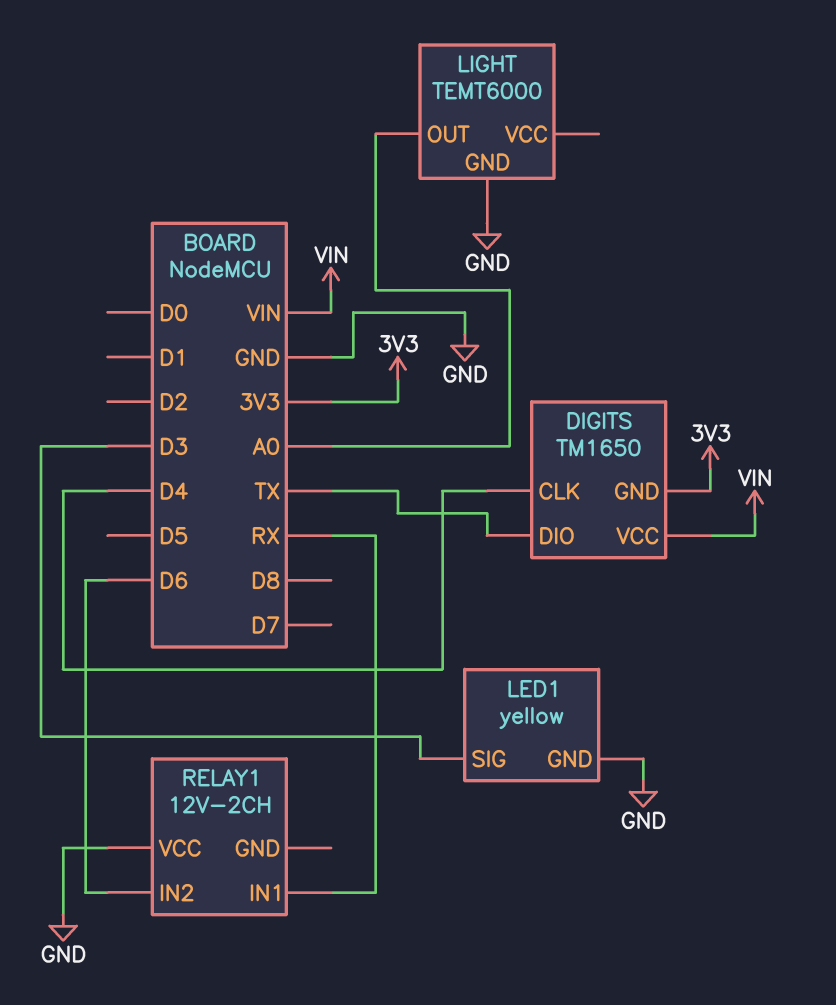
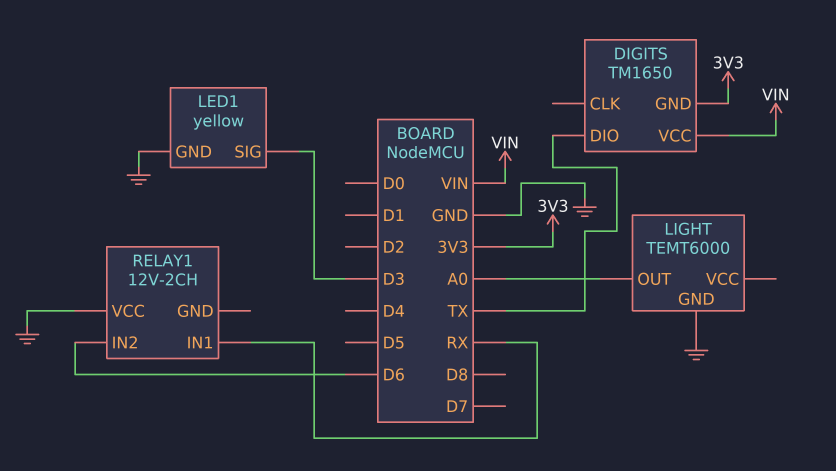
DIGITS pin CLK: D4 -> none

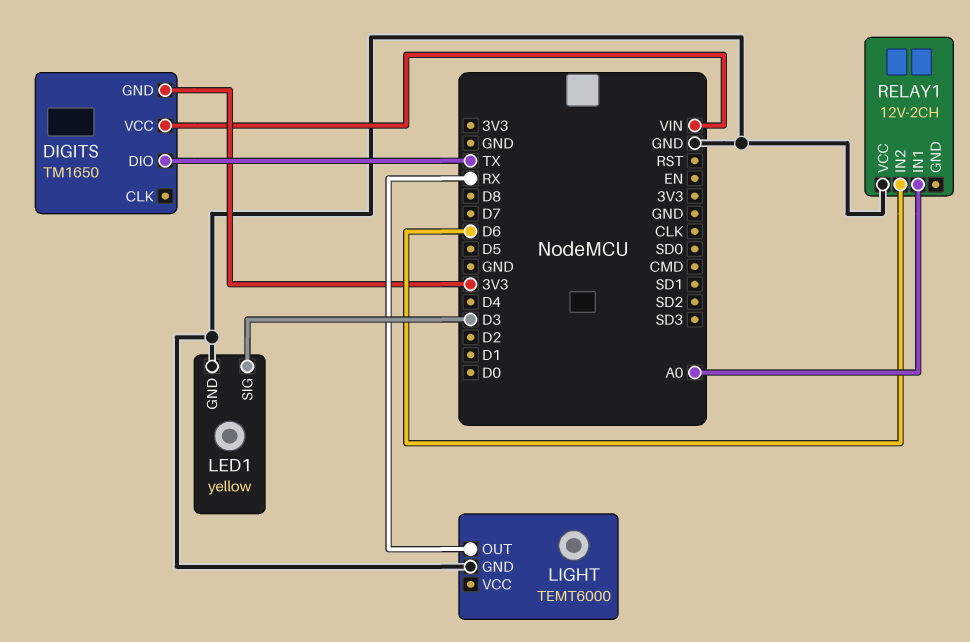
LIGHT pin OUT: A0 -> RX
RELAY1 pin IN1: RX -> A0

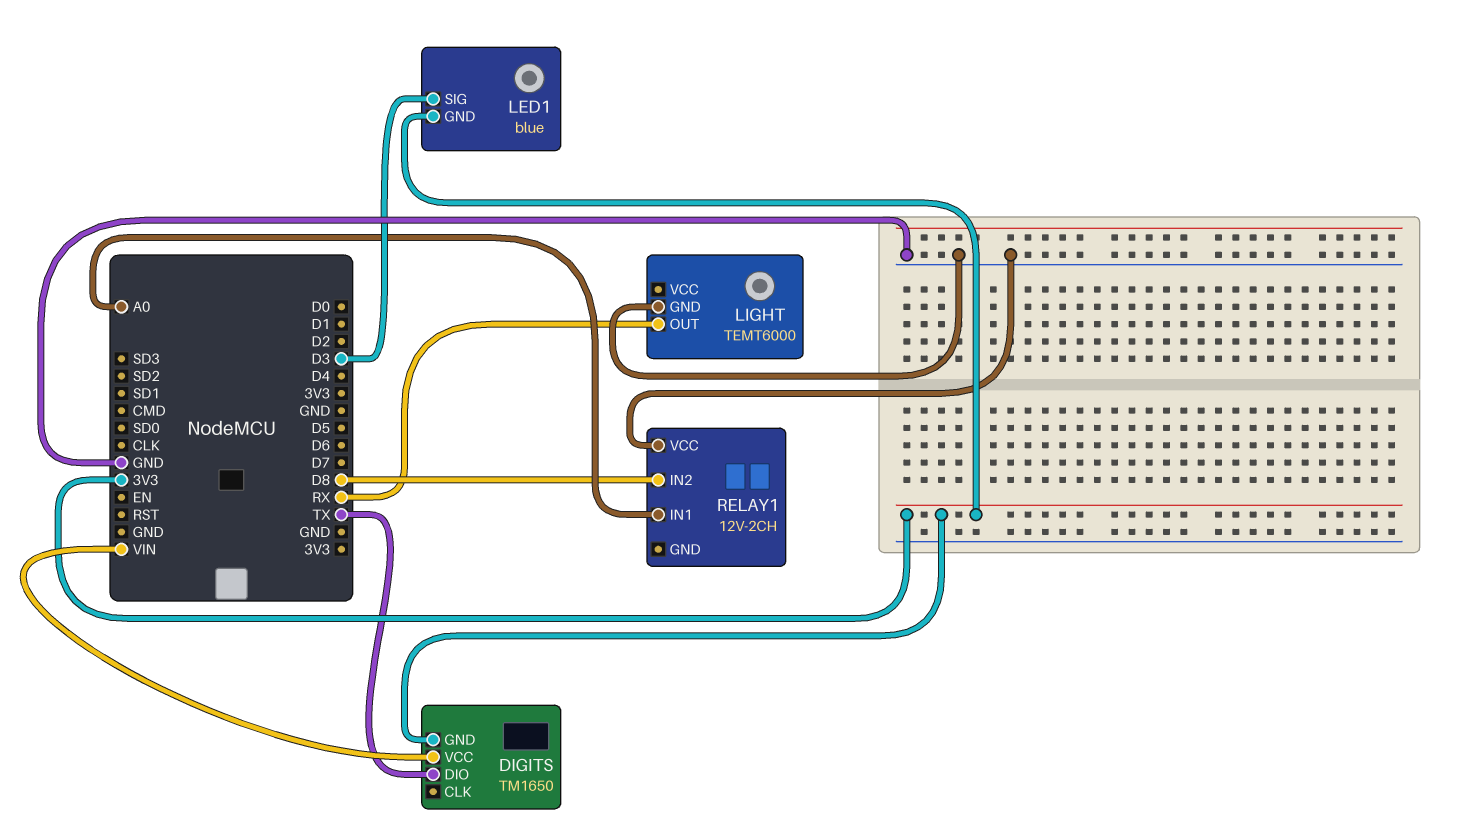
LED1: yellow -> blue
LED1 pin GND: GND -> 3V3
RELAY1 pin IN2: D6 -> D8

